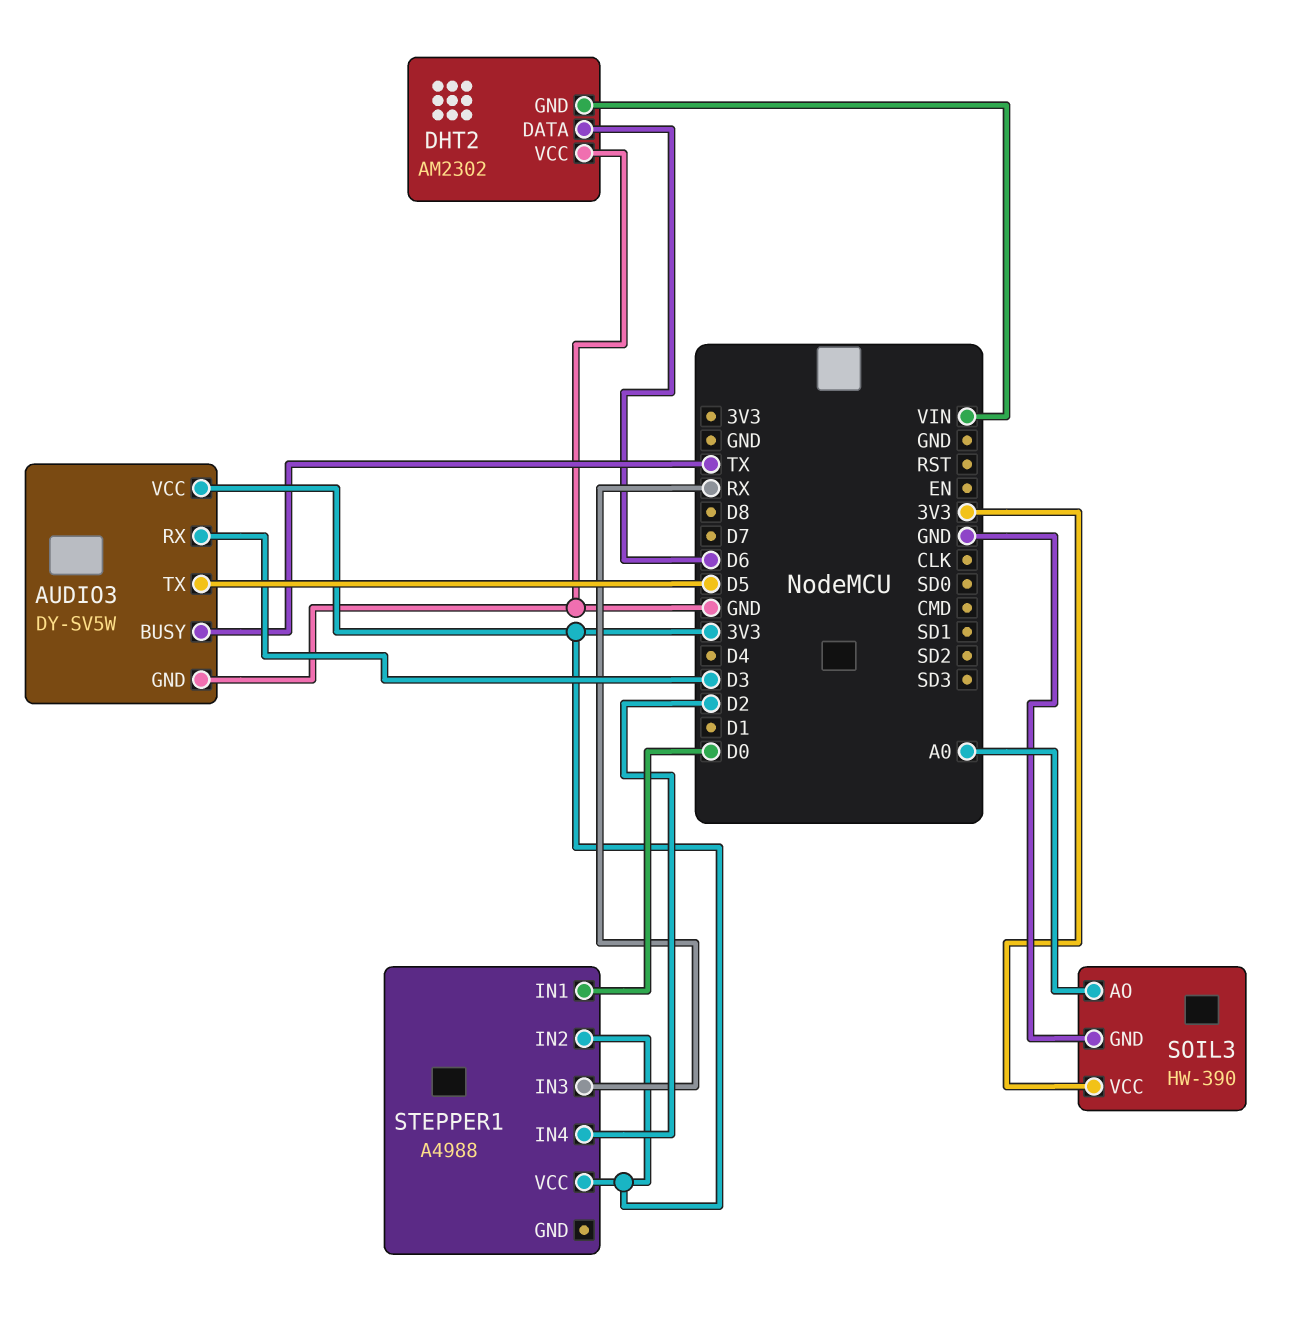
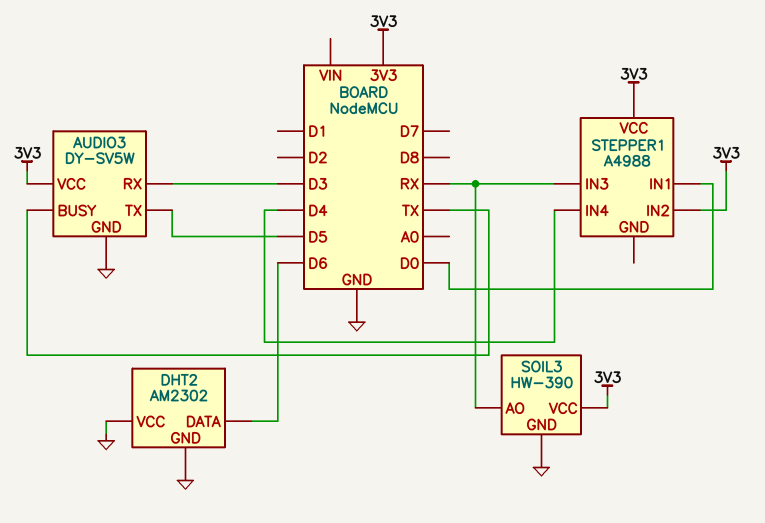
DHT2 pin GND: VIN -> GND
SOIL3 pin AO: A0 -> RX
STEPPER1 pin IN4: D2 -> D4

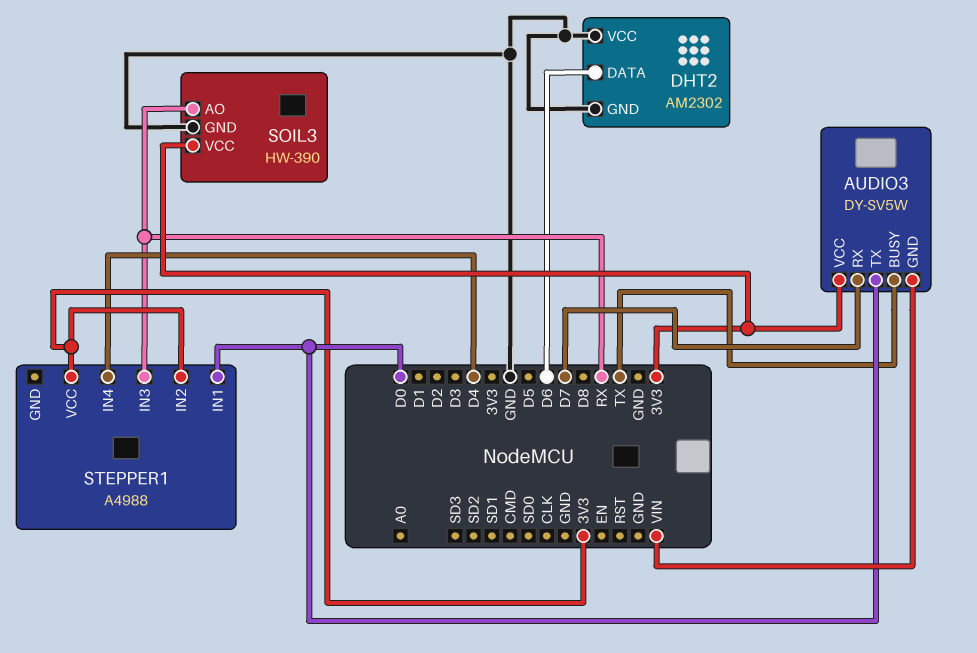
AUDIO3 pin GND: GND -> VIN
AUDIO3 pin RX: D3 -> D7
AUDIO3 pin TX: D5 -> D0

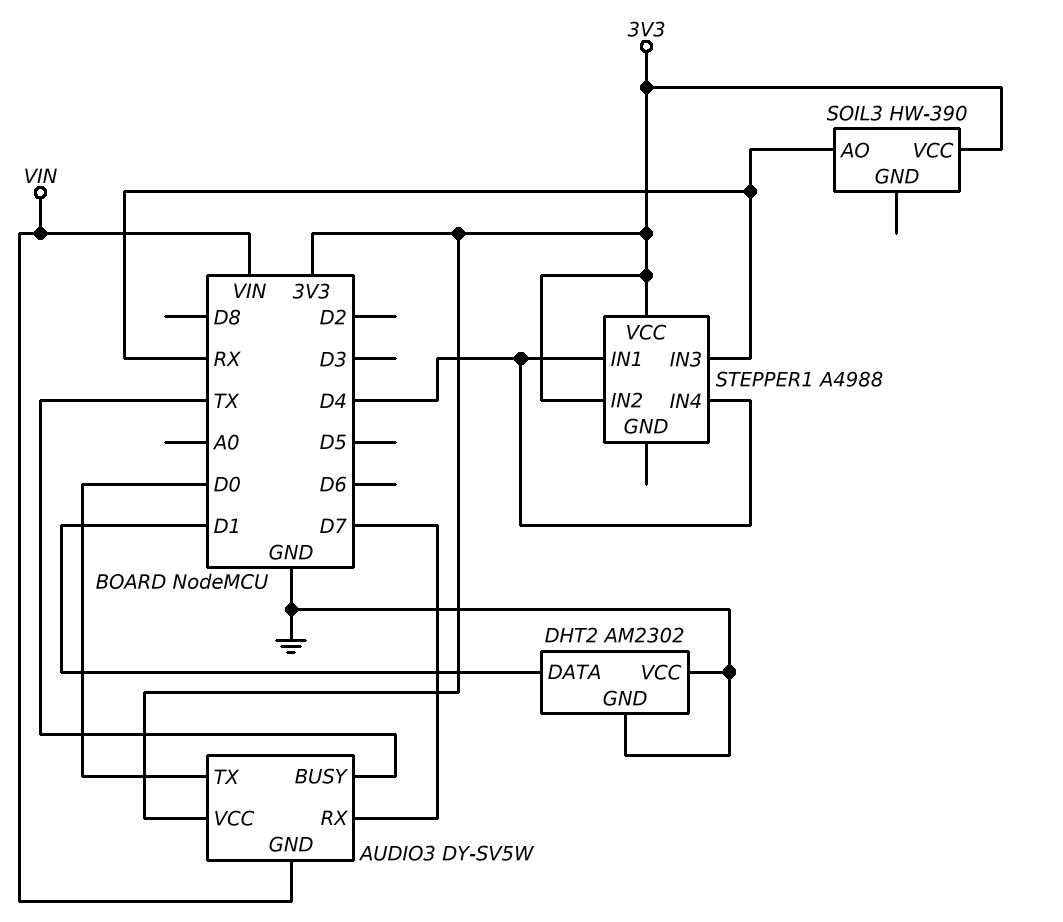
DHT2 pin DATA: D6 -> D1
SOIL3 pin GND: GND -> none
STEPPER1 pin IN1: D0 -> D4

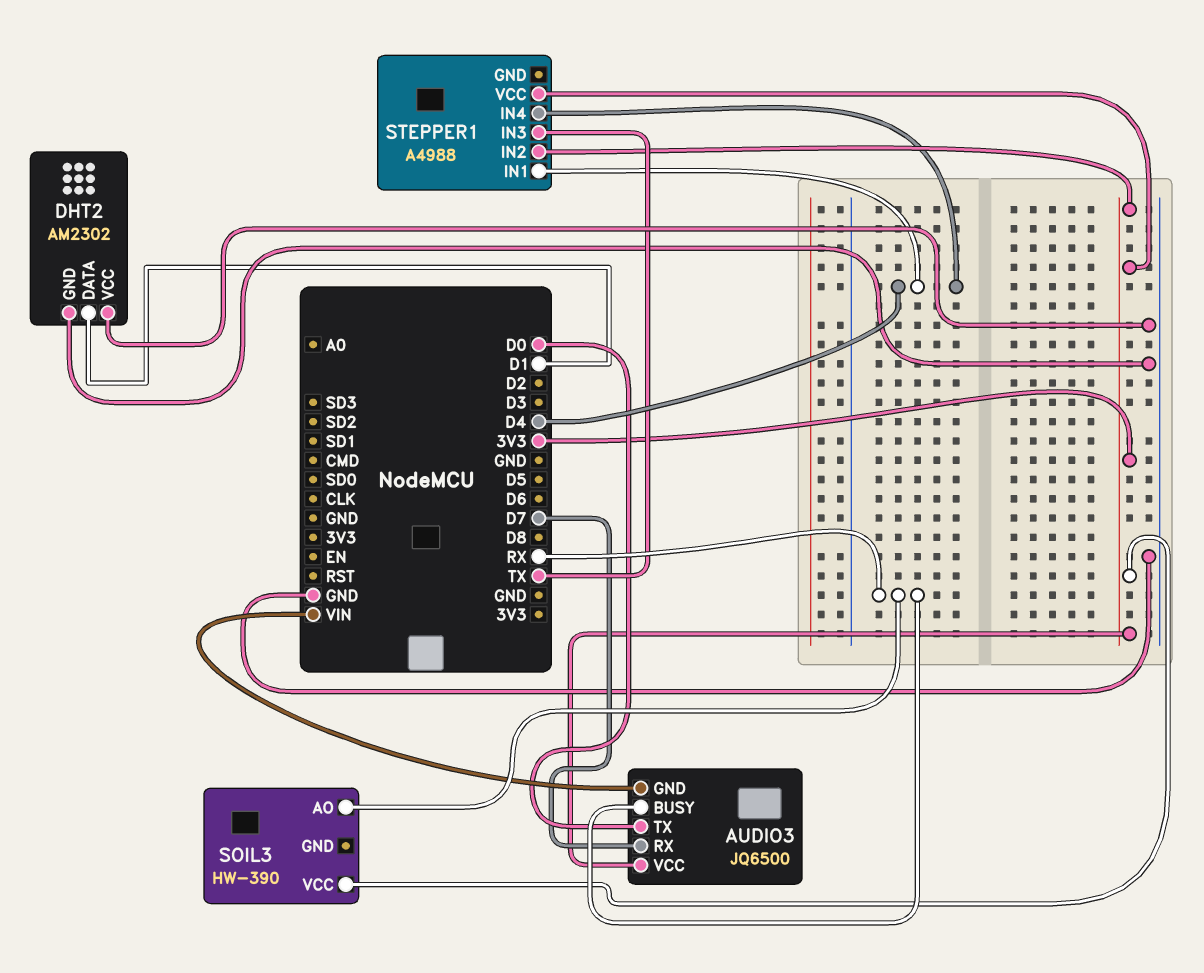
AUDIO3: DY-SV5W -> JQ6500
AUDIO3 pin BUSY: TX -> RX
STEPPER1 pin IN3: RX -> TX

